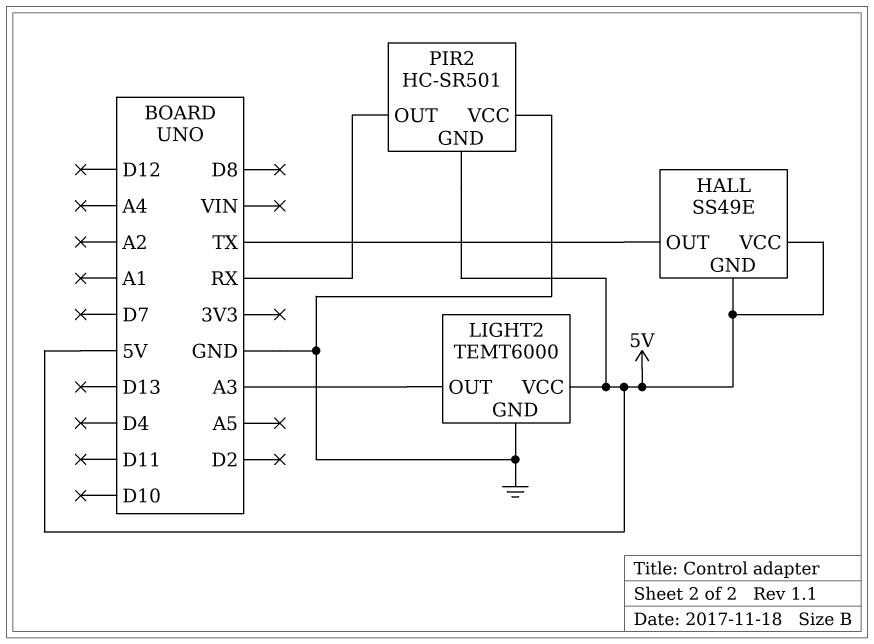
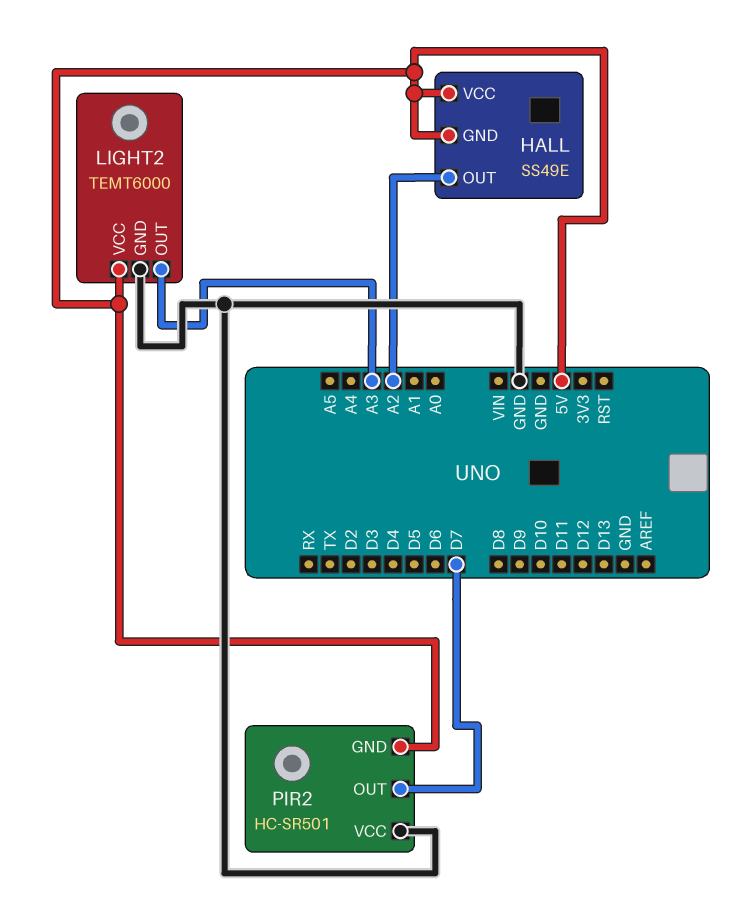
HALL pin OUT: TX -> A2
PIR2 pin OUT: RX -> D7

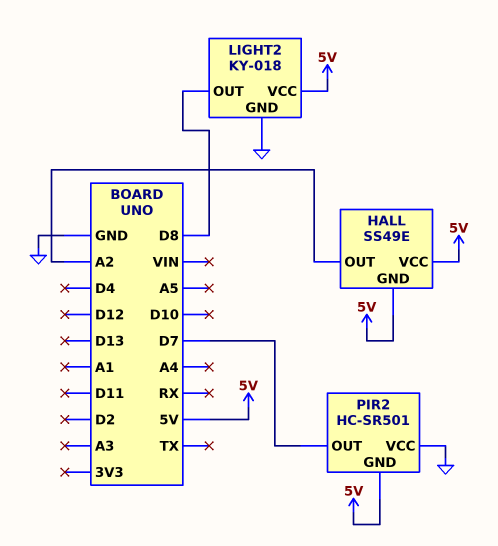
LIGHT2: TEMT6000 -> KY-018
LIGHT2 pin OUT: A3 -> D8

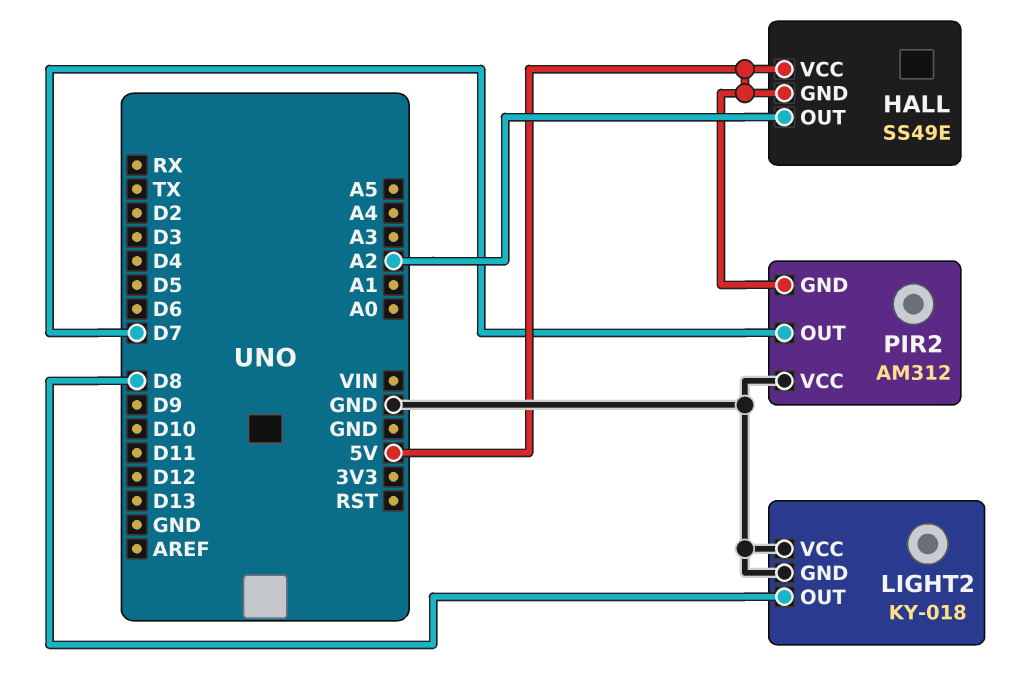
LIGHT2 pin VCC: 5V -> GND
PIR2: HC-SR501 -> AM312

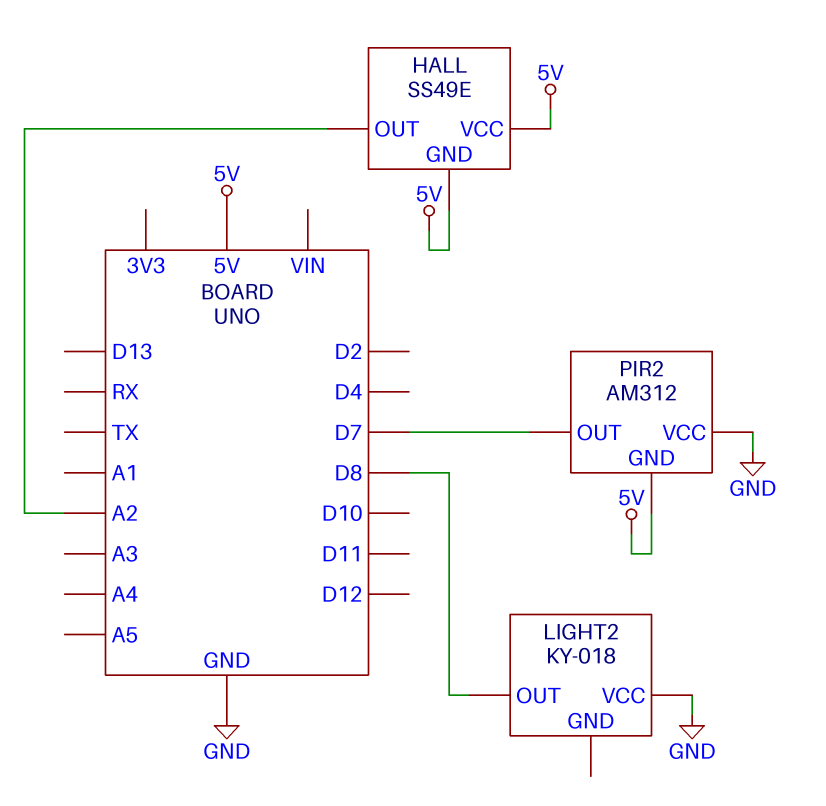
LIGHT2 pin GND: GND -> none

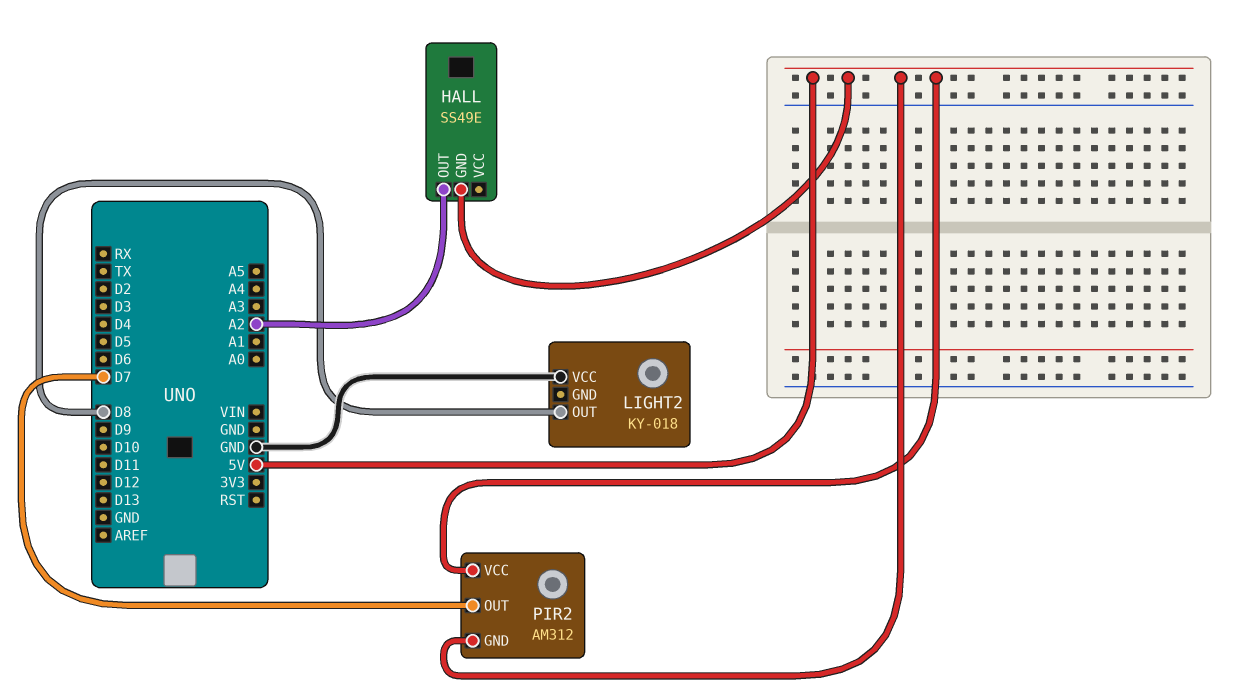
HALL pin VCC: 5V -> none
PIR2 pin VCC: GND -> 5V

